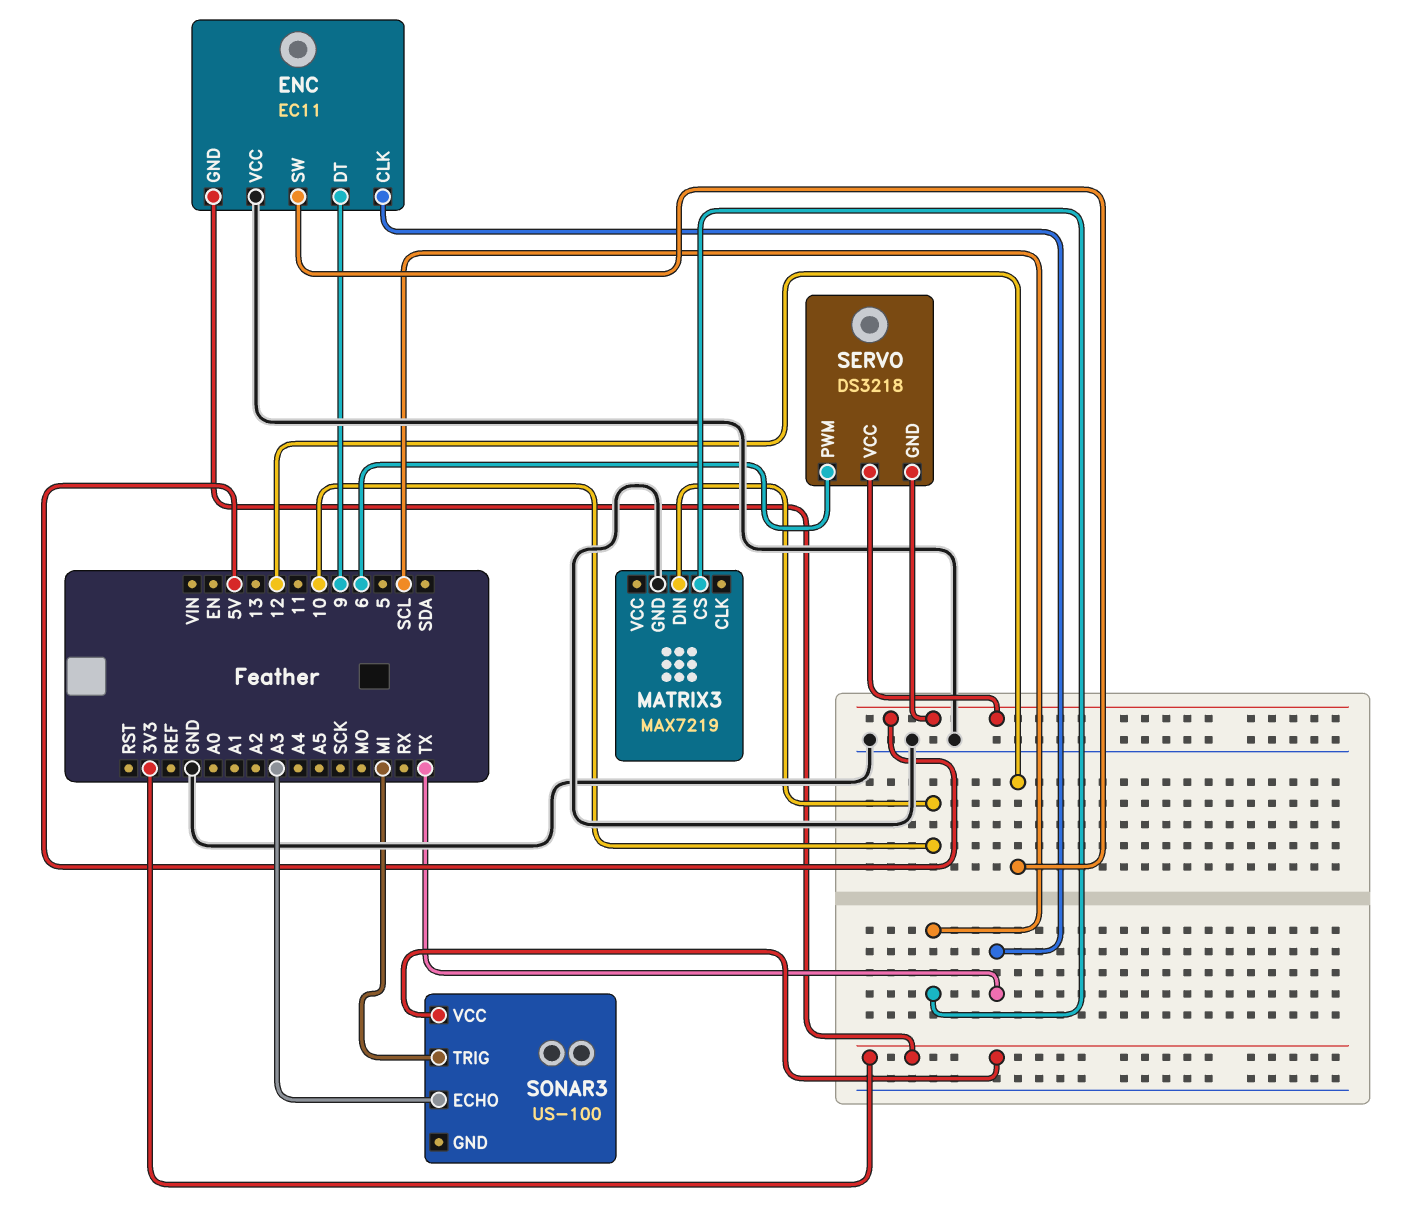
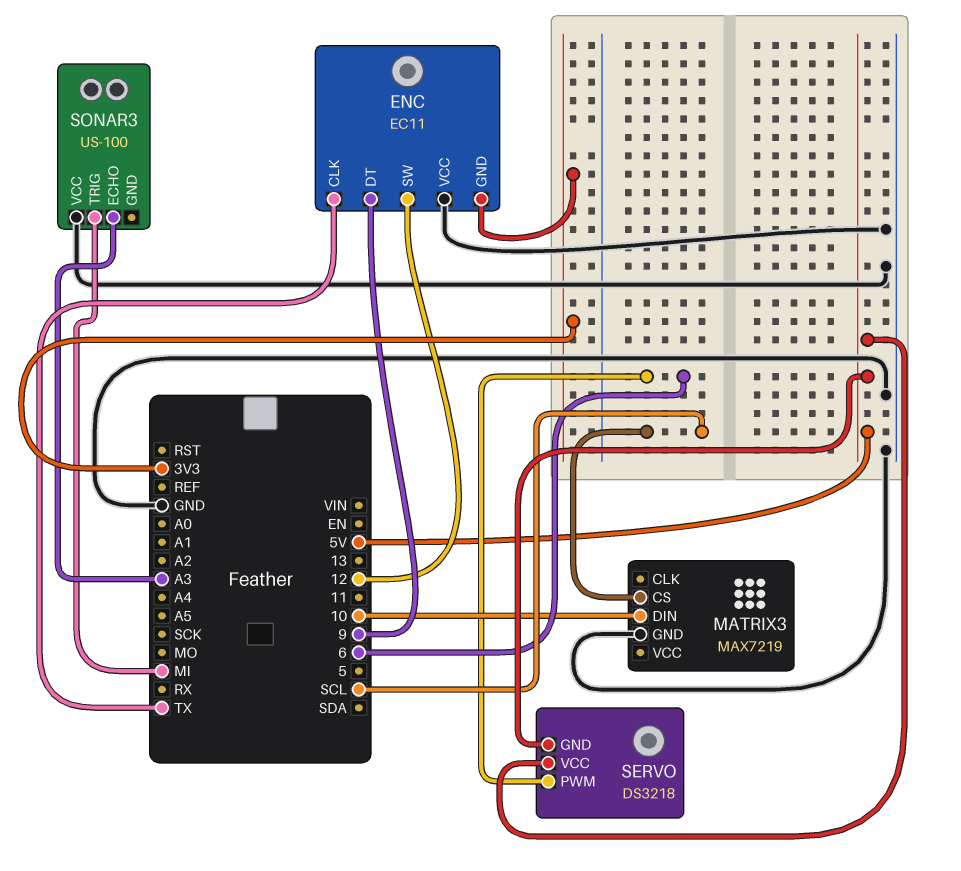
SONAR3 pin VCC: 3V3 -> GND

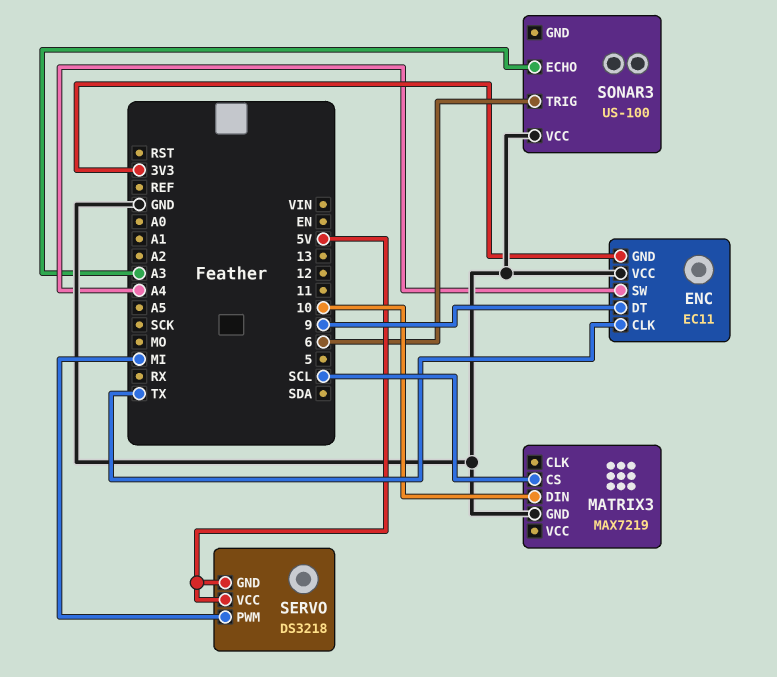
ENC pin SW: 12 -> A4
SERVO pin PWM: 6 -> MI
SONAR3 pin TRIG: MI -> 6

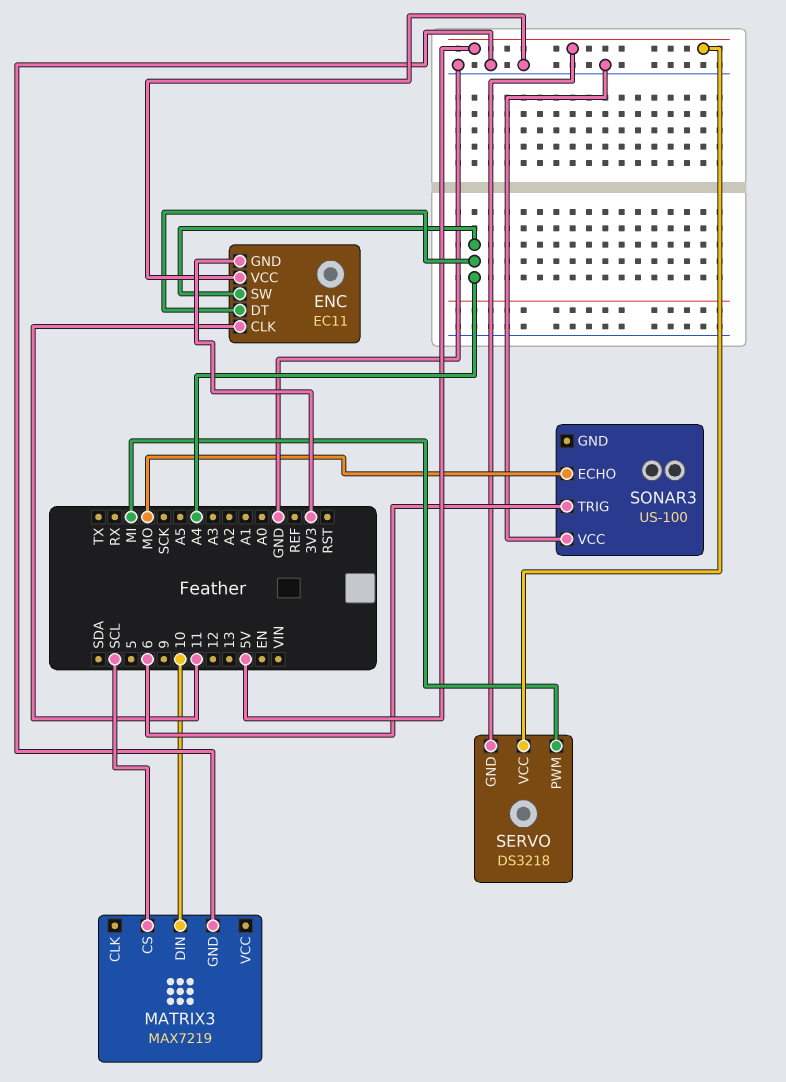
ENC pin CLK: TX -> 11
ENC pin DT: 9 -> A4
SONAR3 pin ECHO: A3 -> MO

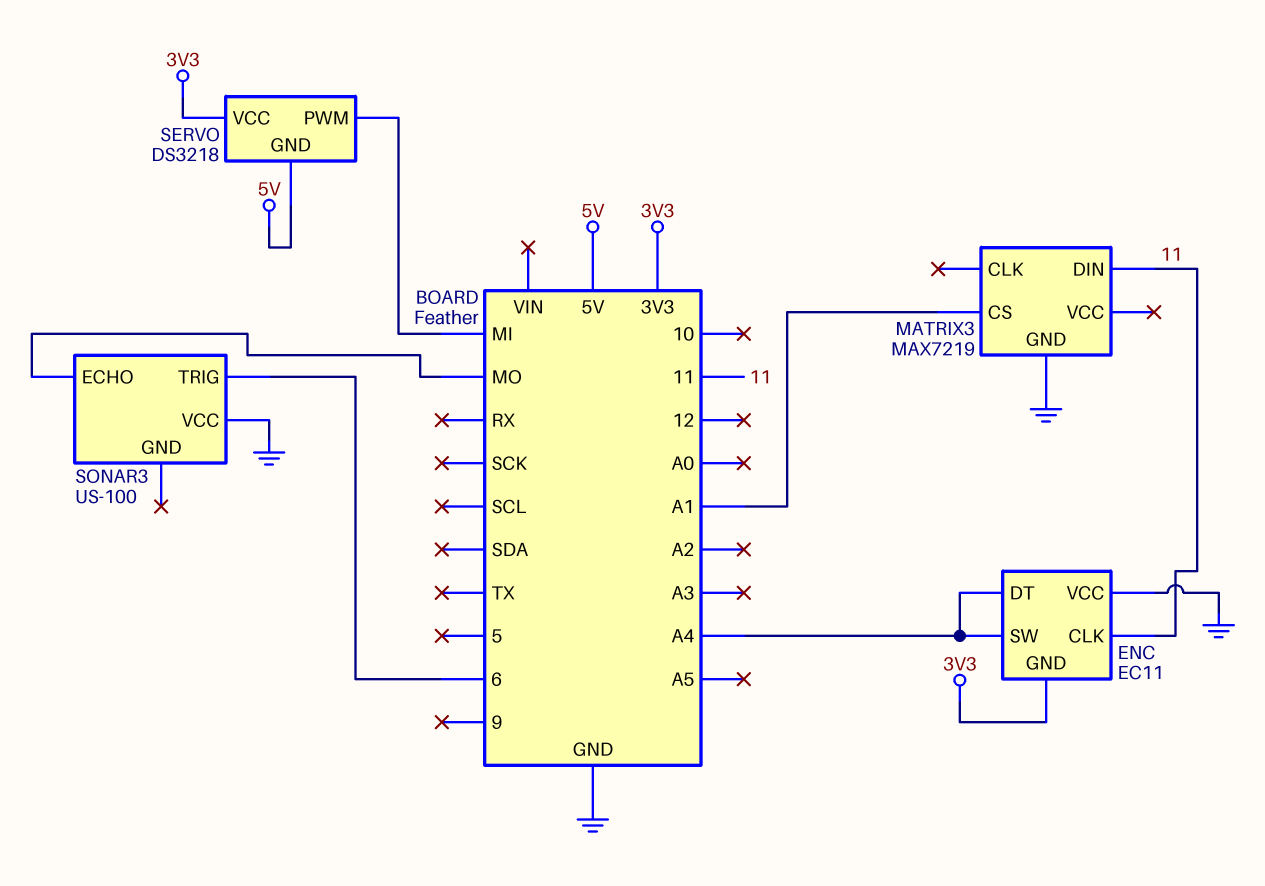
MATRIX3 pin CS: SCL -> A1
MATRIX3 pin DIN: 10 -> 11
SERVO pin VCC: 5V -> 3V3

